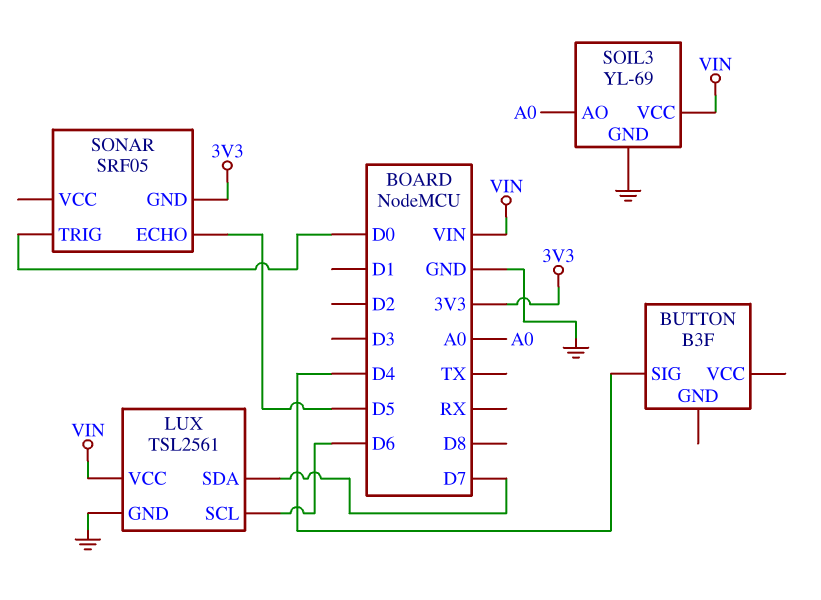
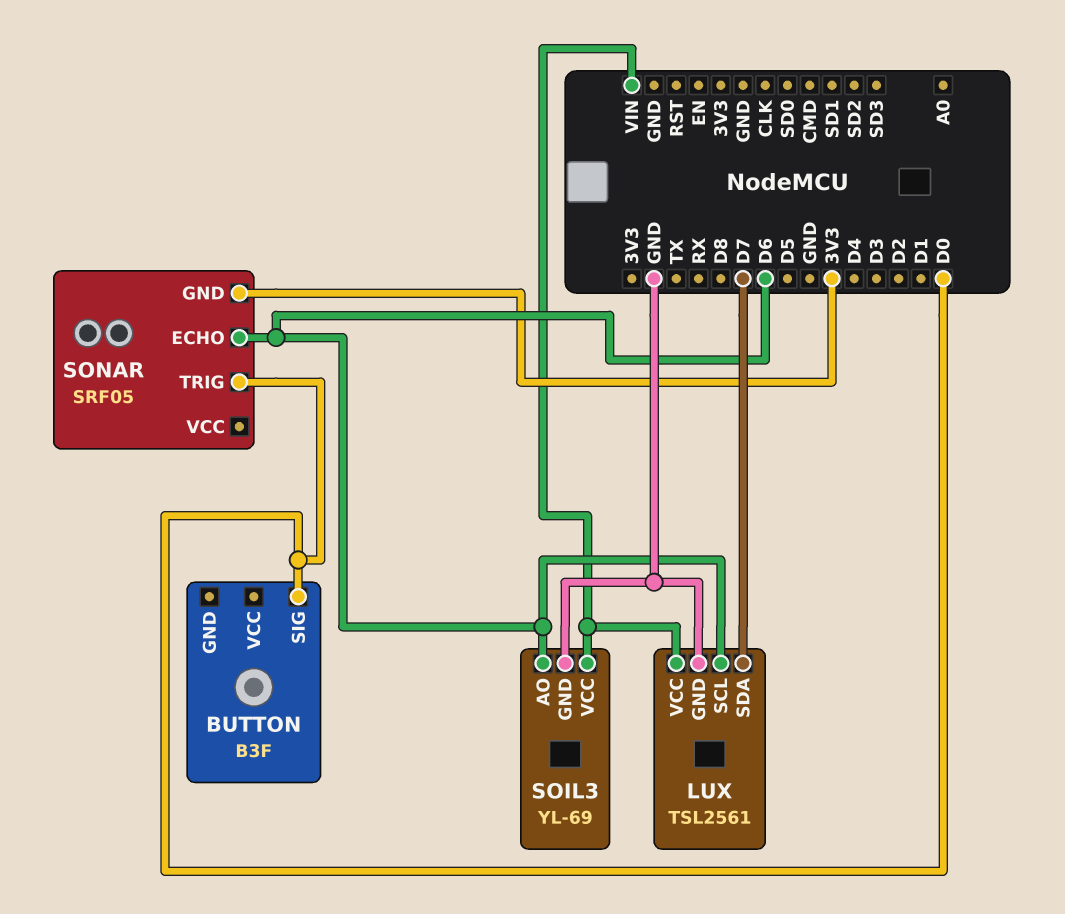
BUTTON pin SIG: D4 -> D0
SOIL3 pin AO: A0 -> D6
SONAR pin ECHO: D5 -> D6

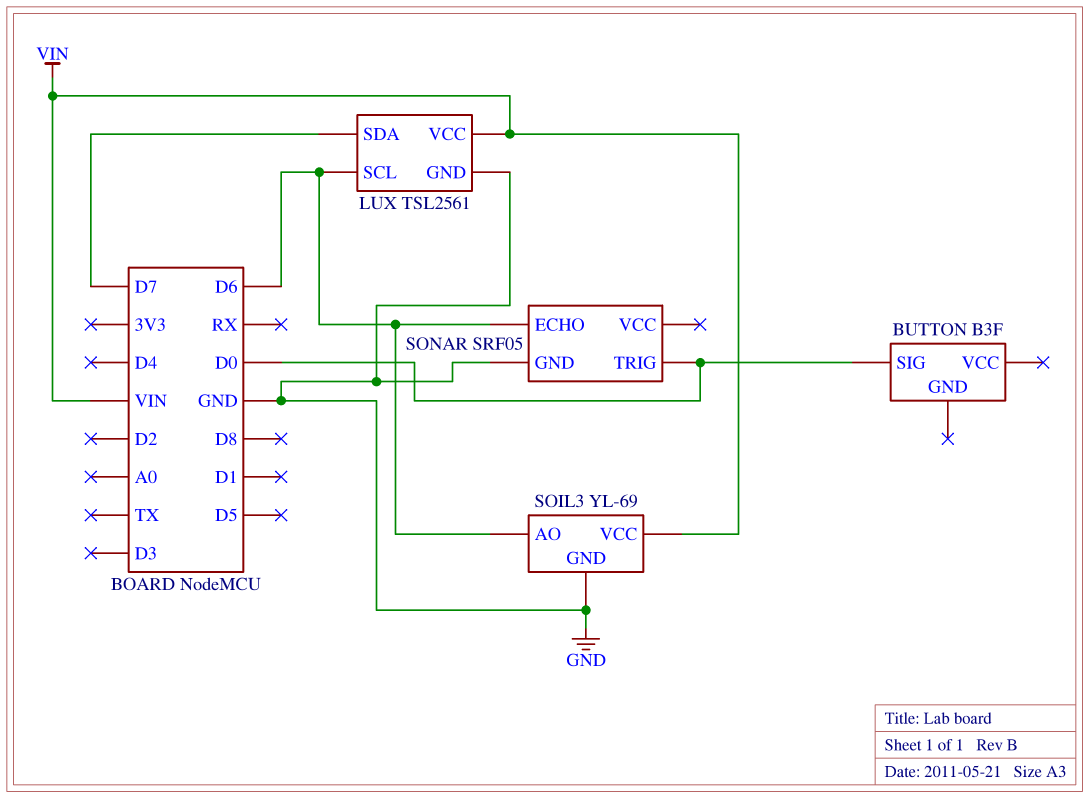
SONAR pin GND: 3V3 -> GND

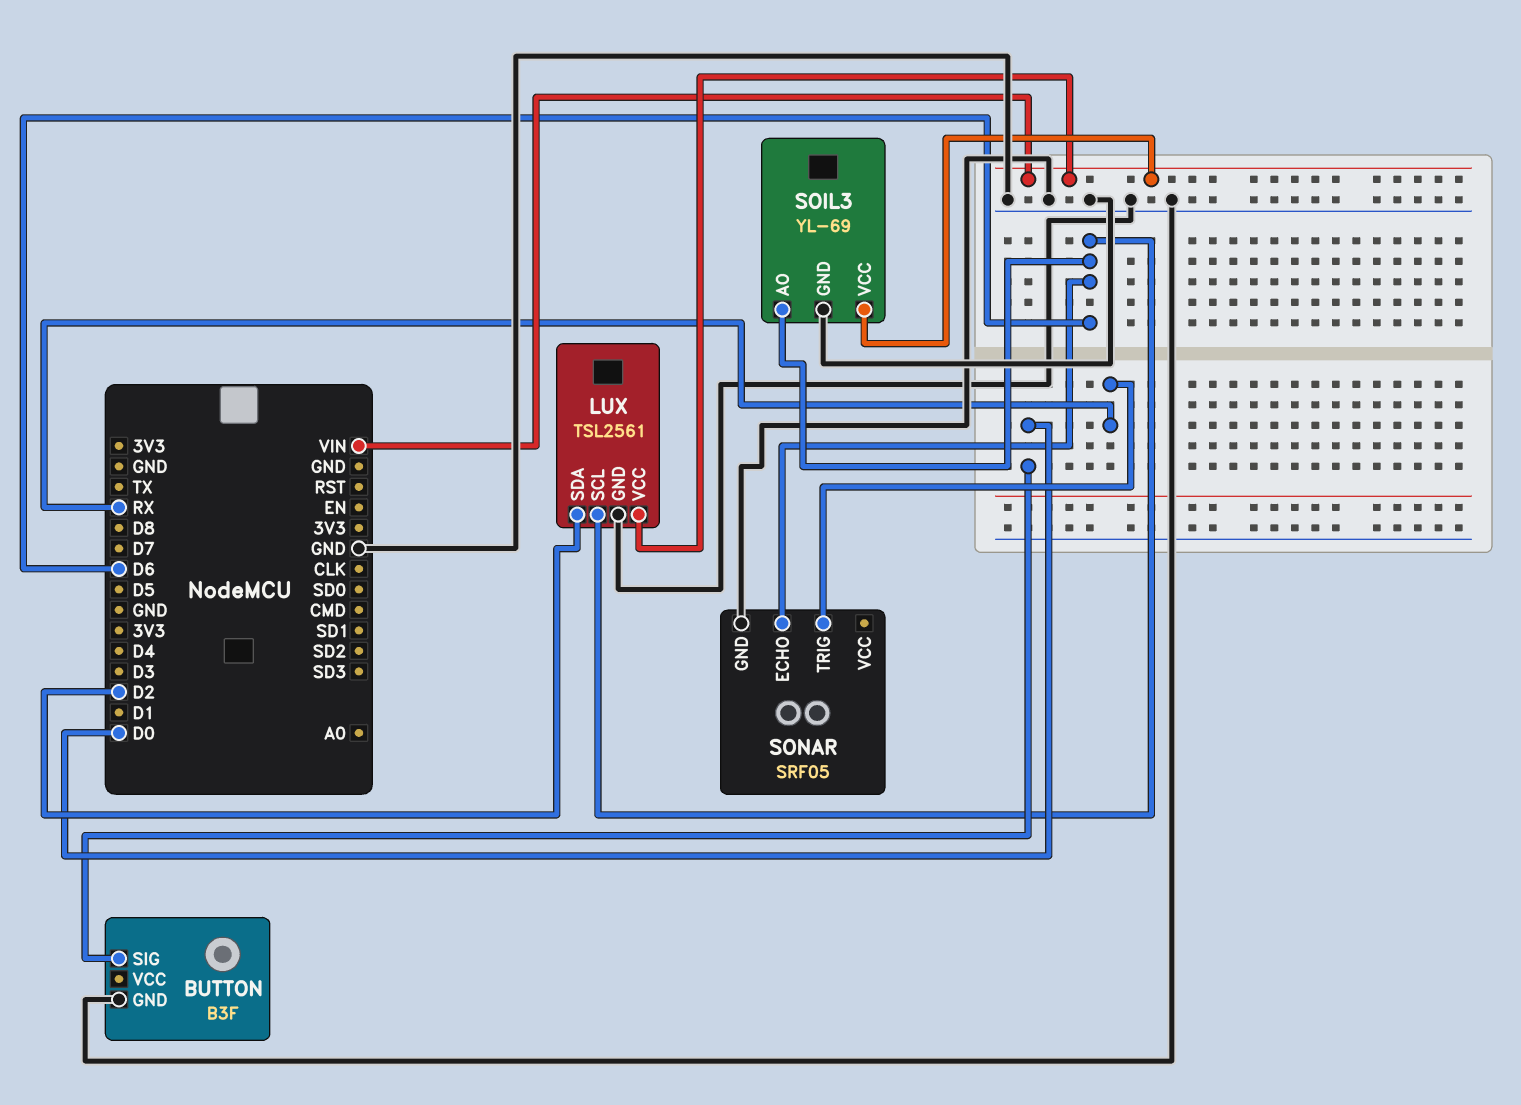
BUTTON pin GND: none -> GND
LUX pin SDA: D7 -> D2
SONAR pin TRIG: D0 -> RX

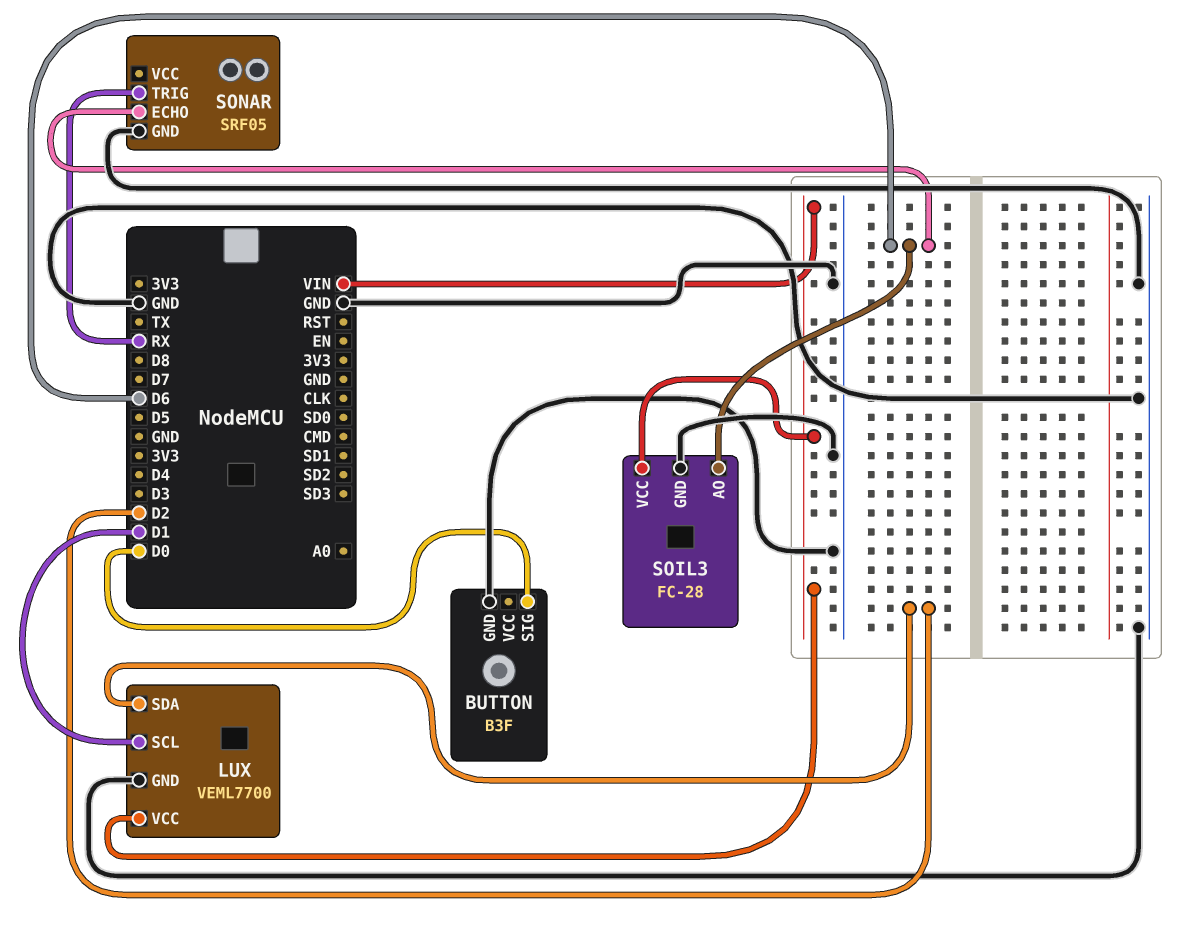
LUX: TSL2561 -> VEML7700
LUX pin SCL: D6 -> D1
SOIL3: YL-69 -> FC-28

